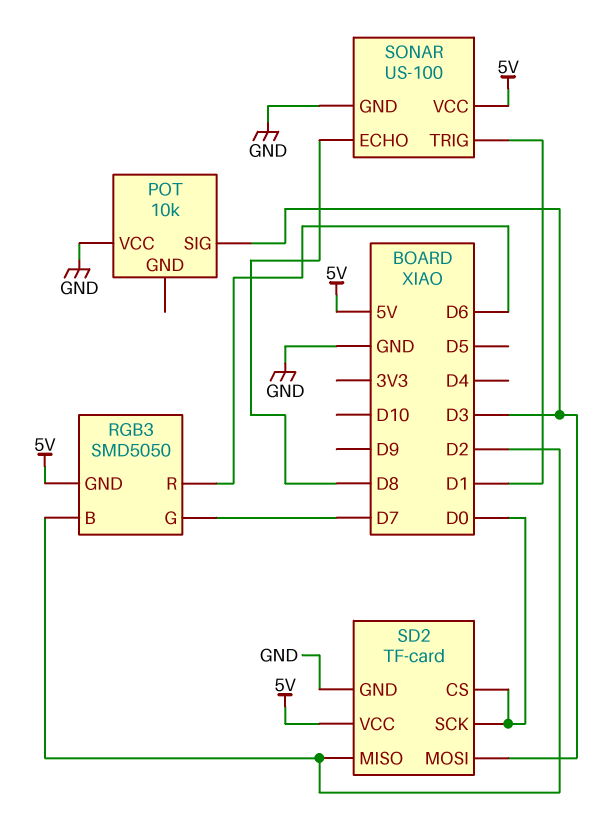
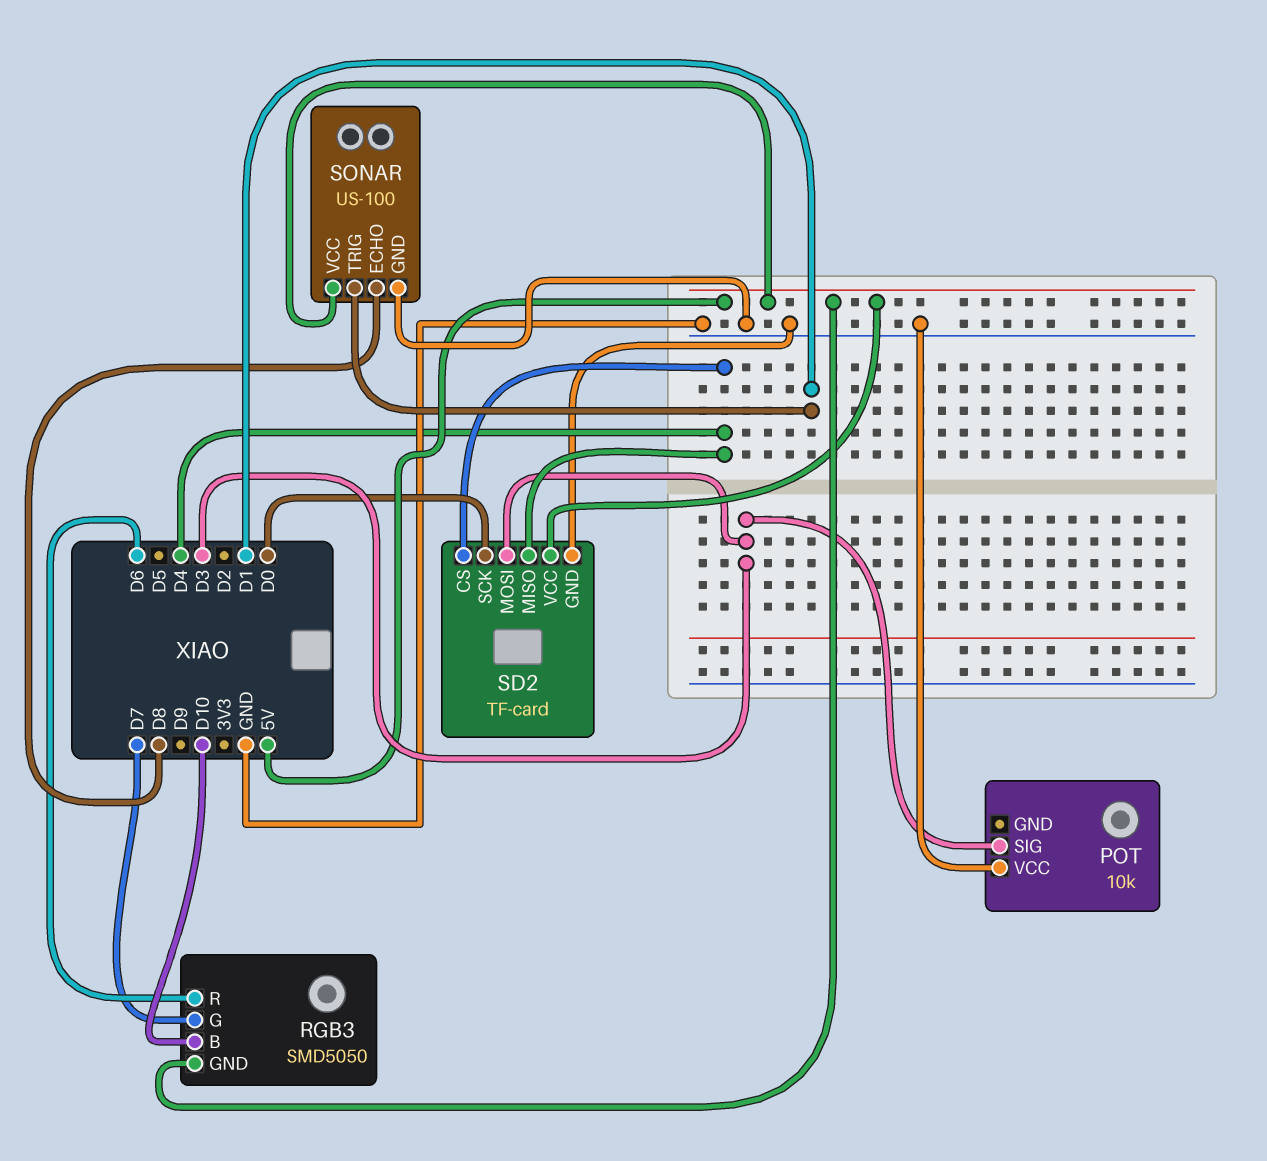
RGB3 pin B: D2 -> D10
SD2 pin CS: D0 -> D4
SD2 pin MISO: D2 -> D4

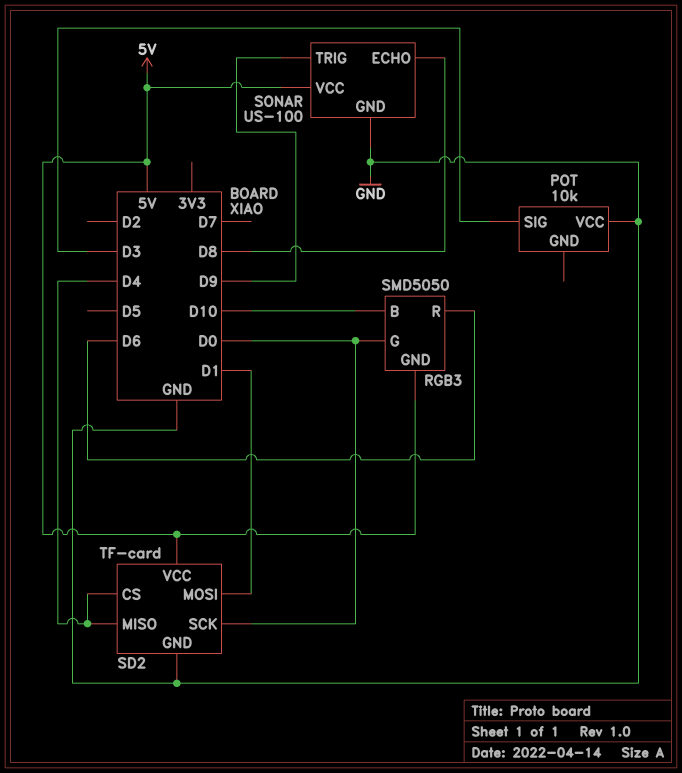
RGB3 pin G: D7 -> D0
SD2 pin MOSI: D3 -> D1
SONAR pin TRIG: D1 -> D9

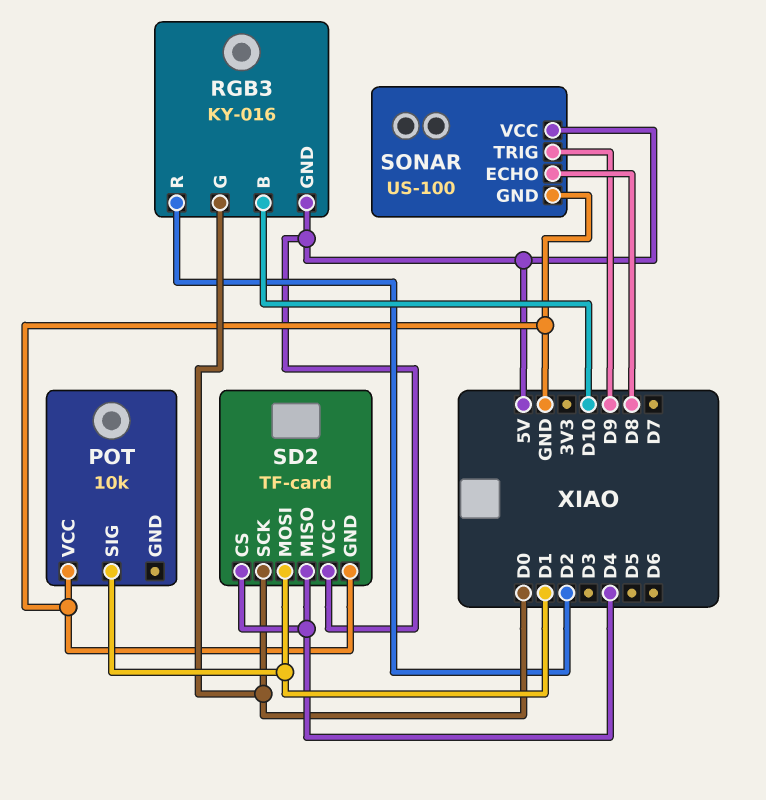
POT pin SIG: D3 -> D1
RGB3: SMD5050 -> KY-016
RGB3 pin R: D6 -> D2

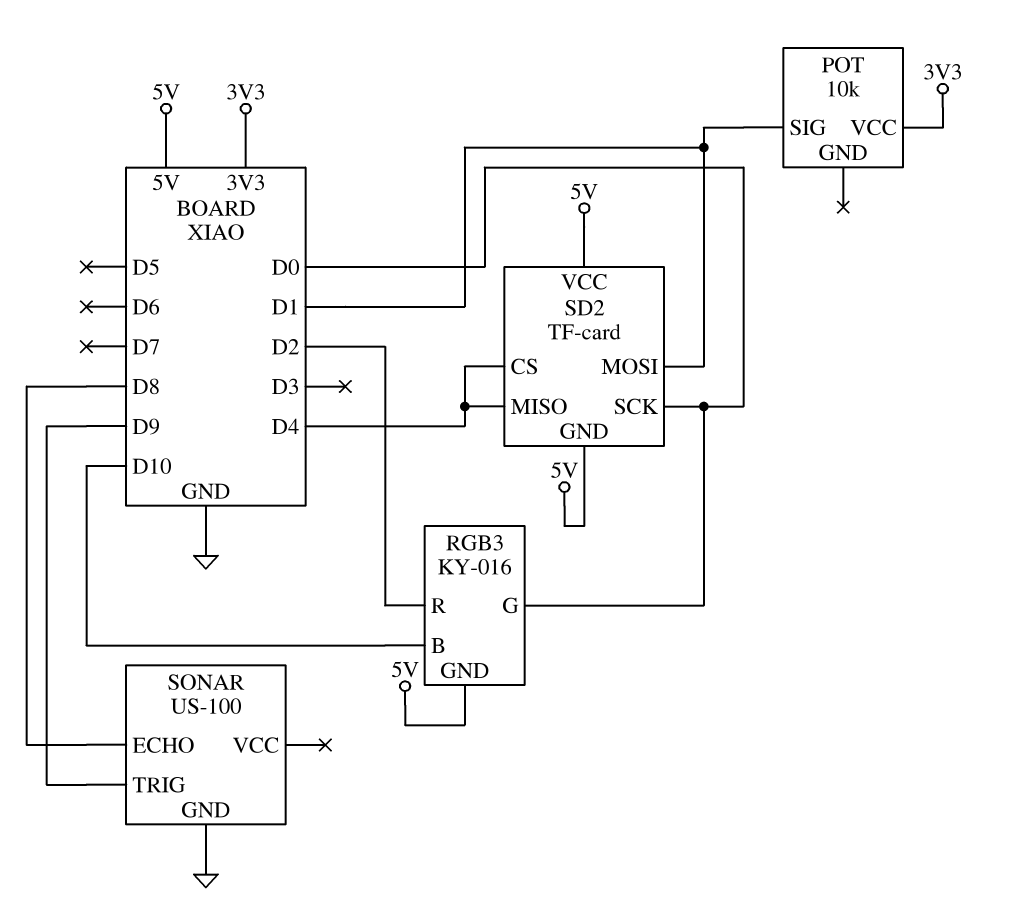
POT pin VCC: GND -> 3V3
SD2 pin GND: GND -> 5V
SONAR pin VCC: 5V -> none

